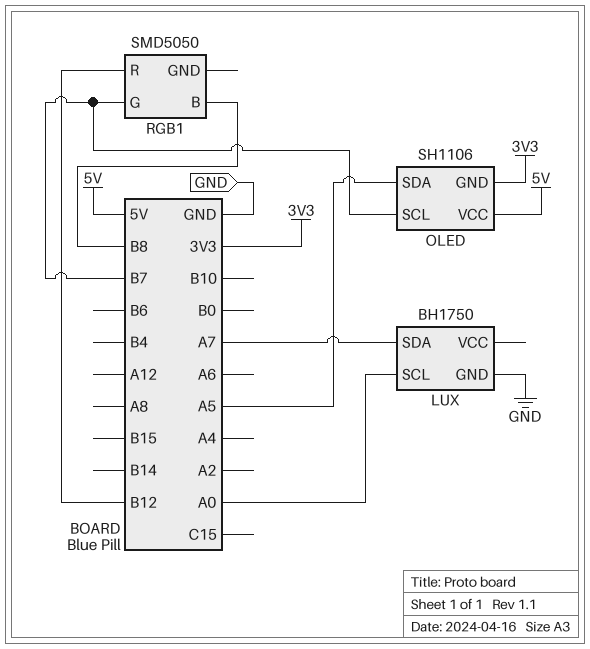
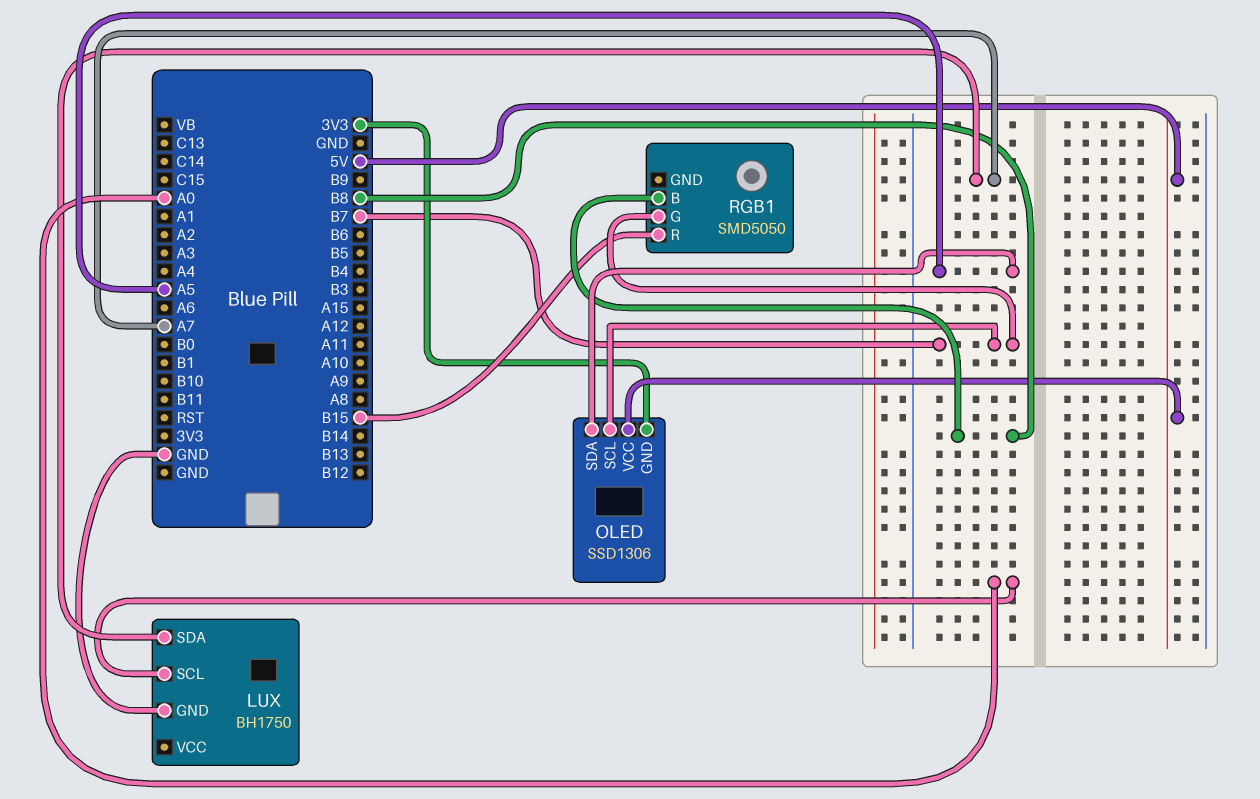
OLED: SH1106 -> SSD1306
RGB1 pin R: B12 -> B15

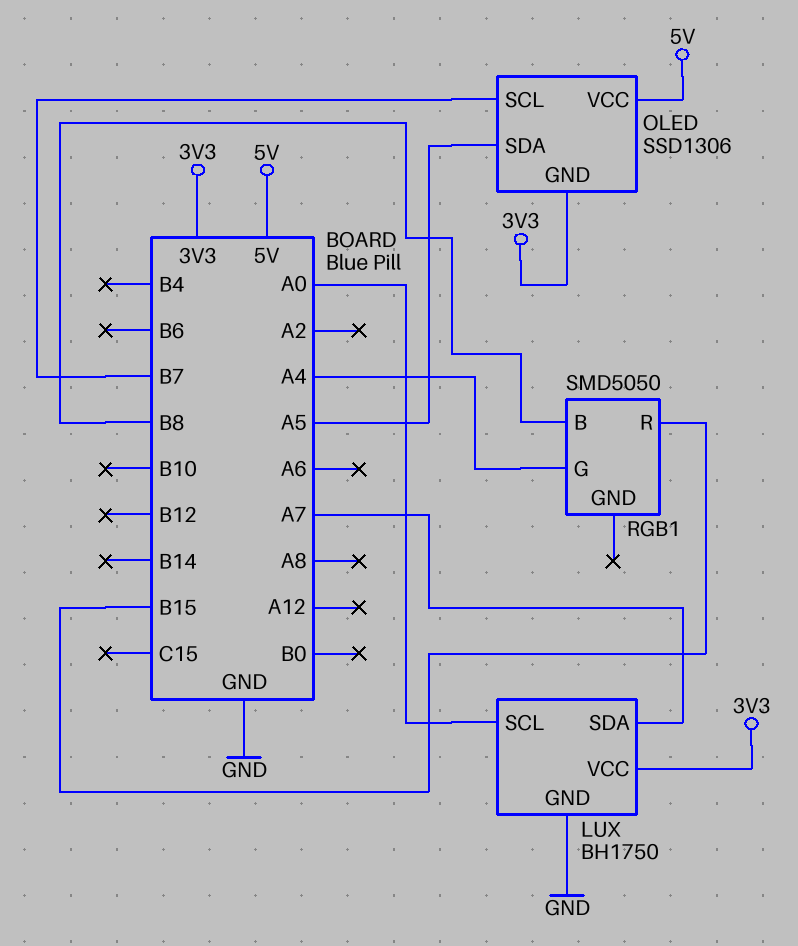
LUX pin VCC: none -> 3V3
RGB1 pin G: B7 -> A4

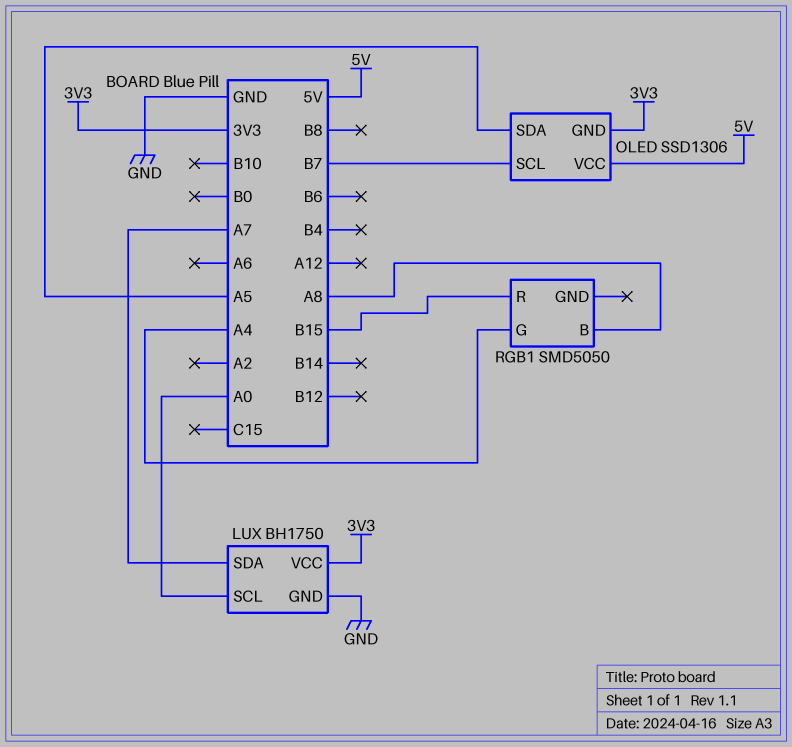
RGB1 pin B: B8 -> A8

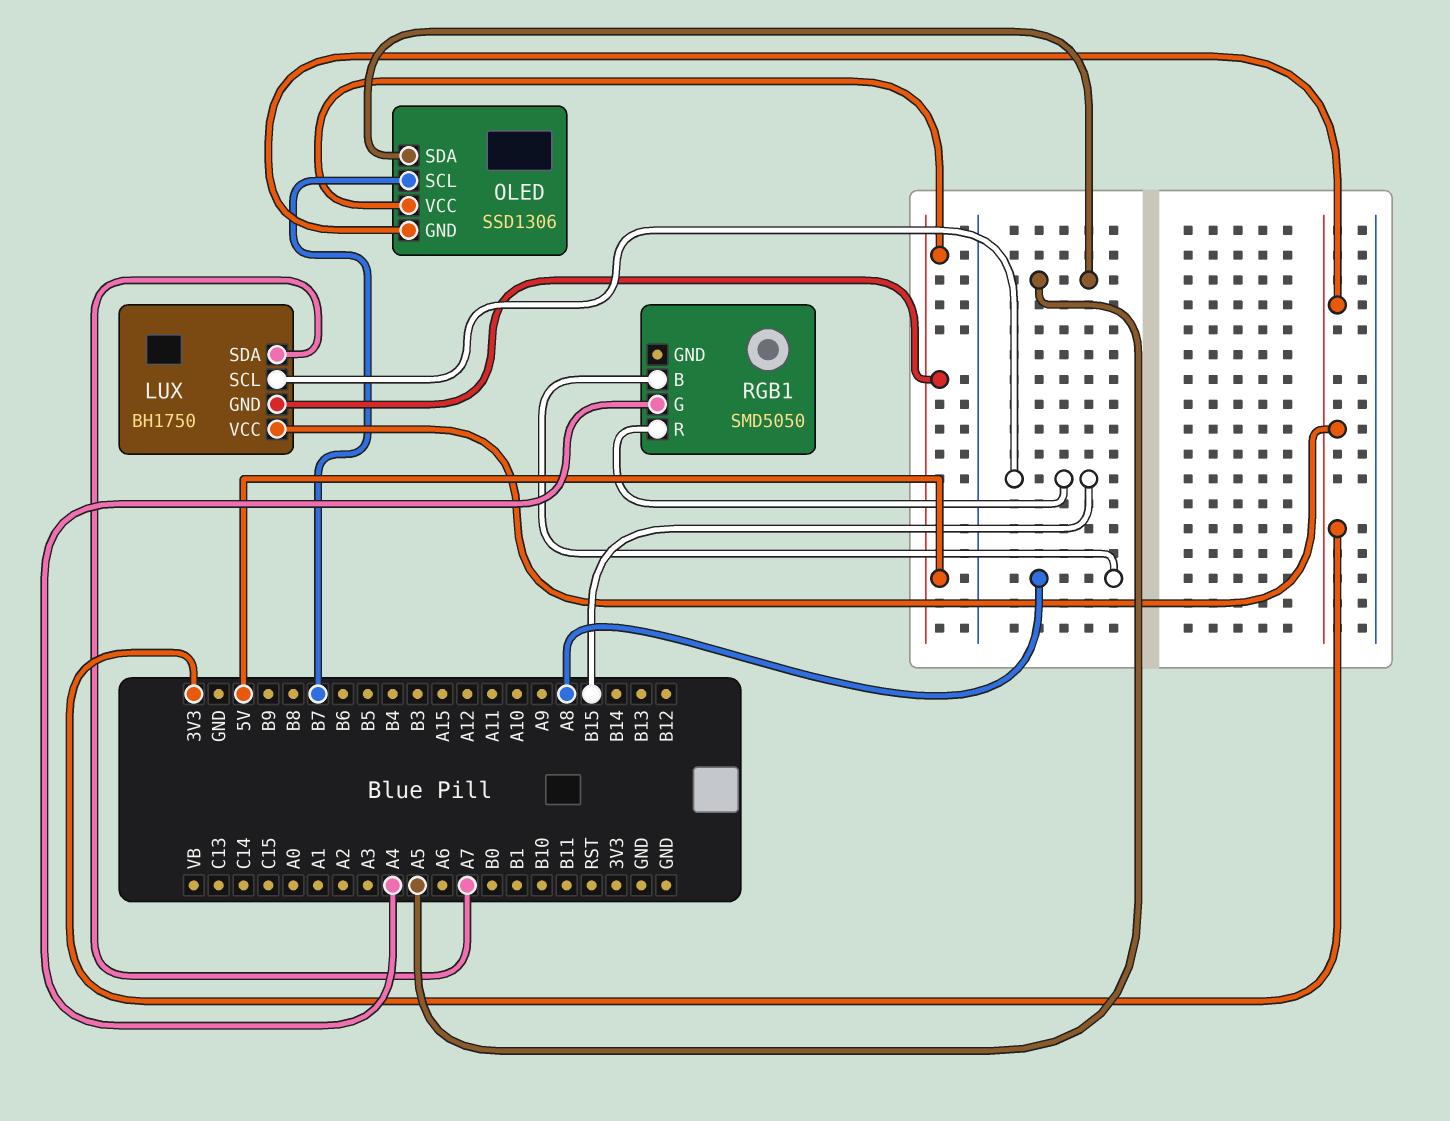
LUX pin GND: GND -> 5V
LUX pin SCL: A0 -> B15

